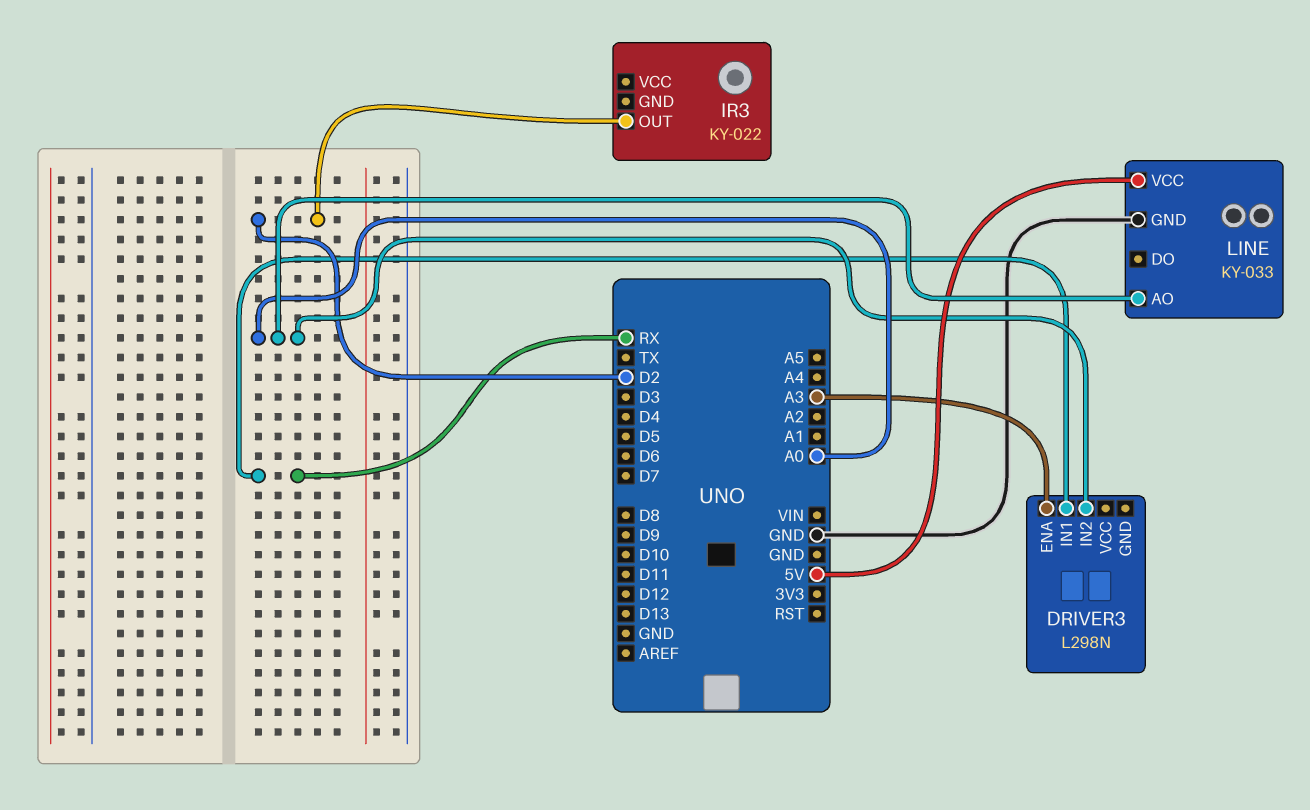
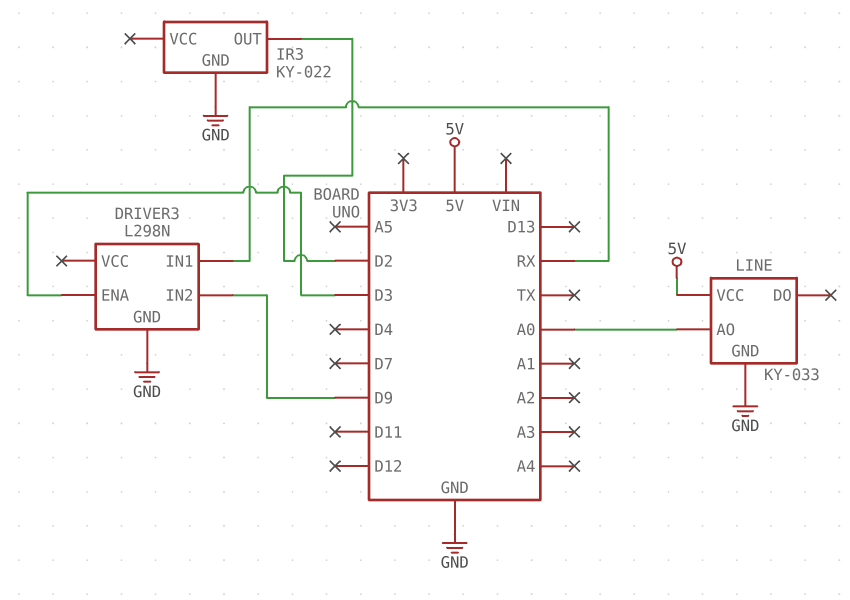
DRIVER3 pin ENA: A3 -> D3
DRIVER3 pin GND: none -> GND
DRIVER3 pin IN2: A0 -> D9
IR3 pin GND: none -> GND

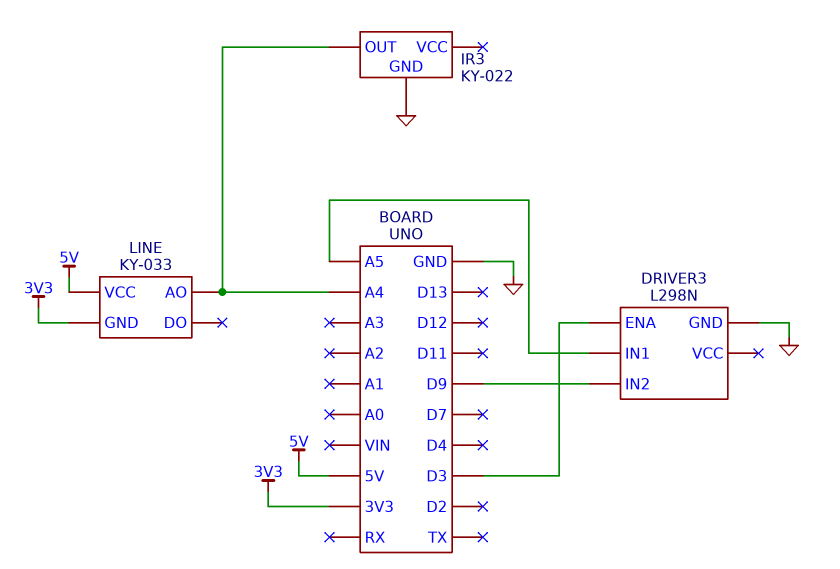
DRIVER3 pin IN1: RX -> A5
IR3 pin OUT: D2 -> A4
LINE pin AO: A0 -> A4
LINE pin GND: GND -> 3V3

